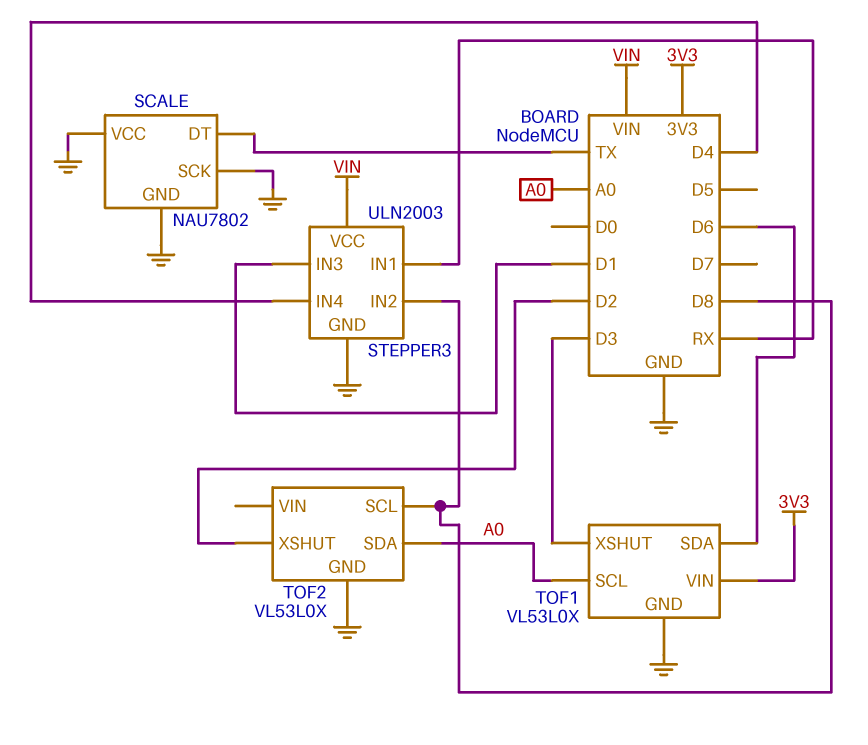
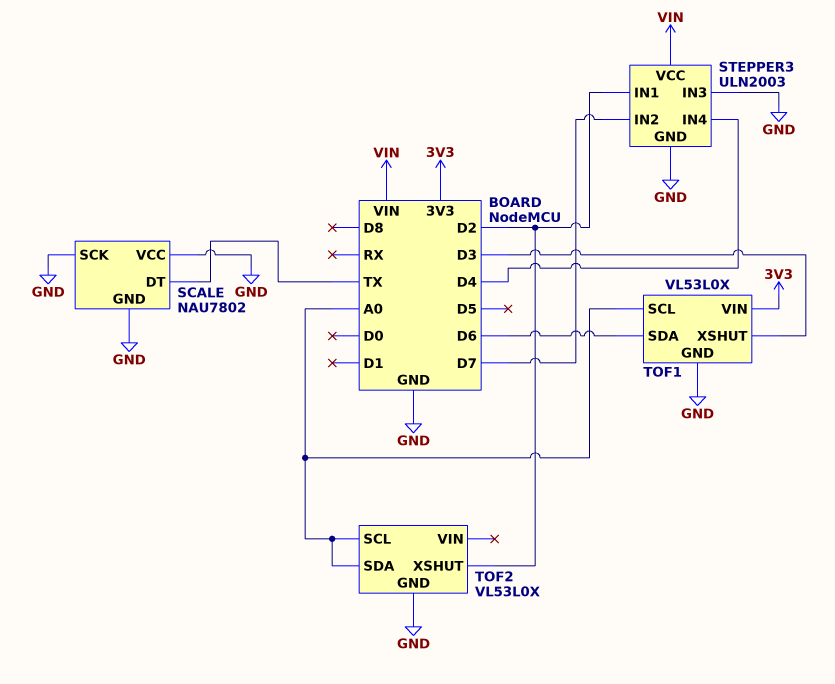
STEPPER3 pin IN1: RX -> D2
STEPPER3 pin IN2: D8 -> D7
STEPPER3 pin IN3: D1 -> GND
TOF2 pin SCL: D8 -> A0

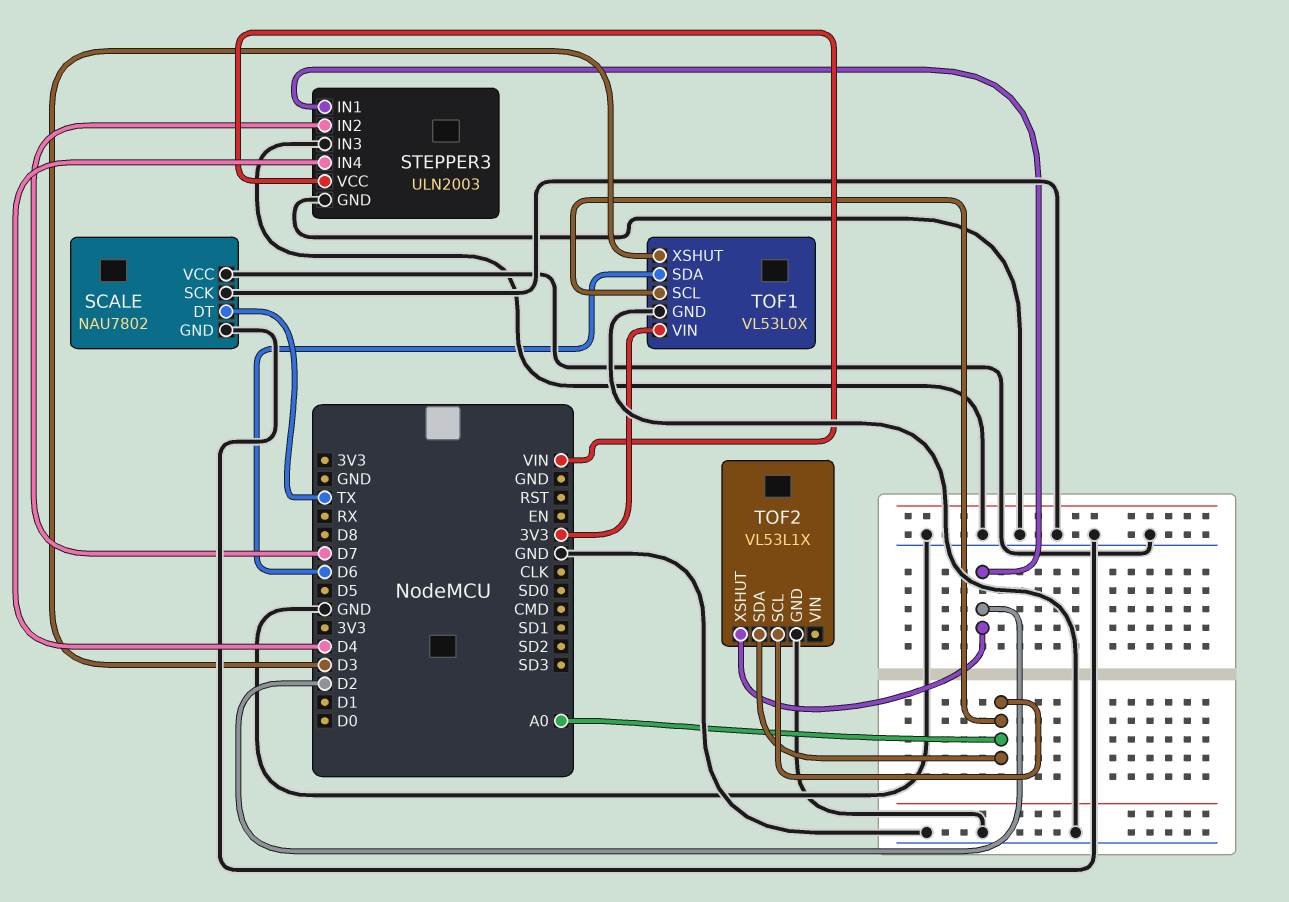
TOF2: VL53L0X -> VL53L1X

